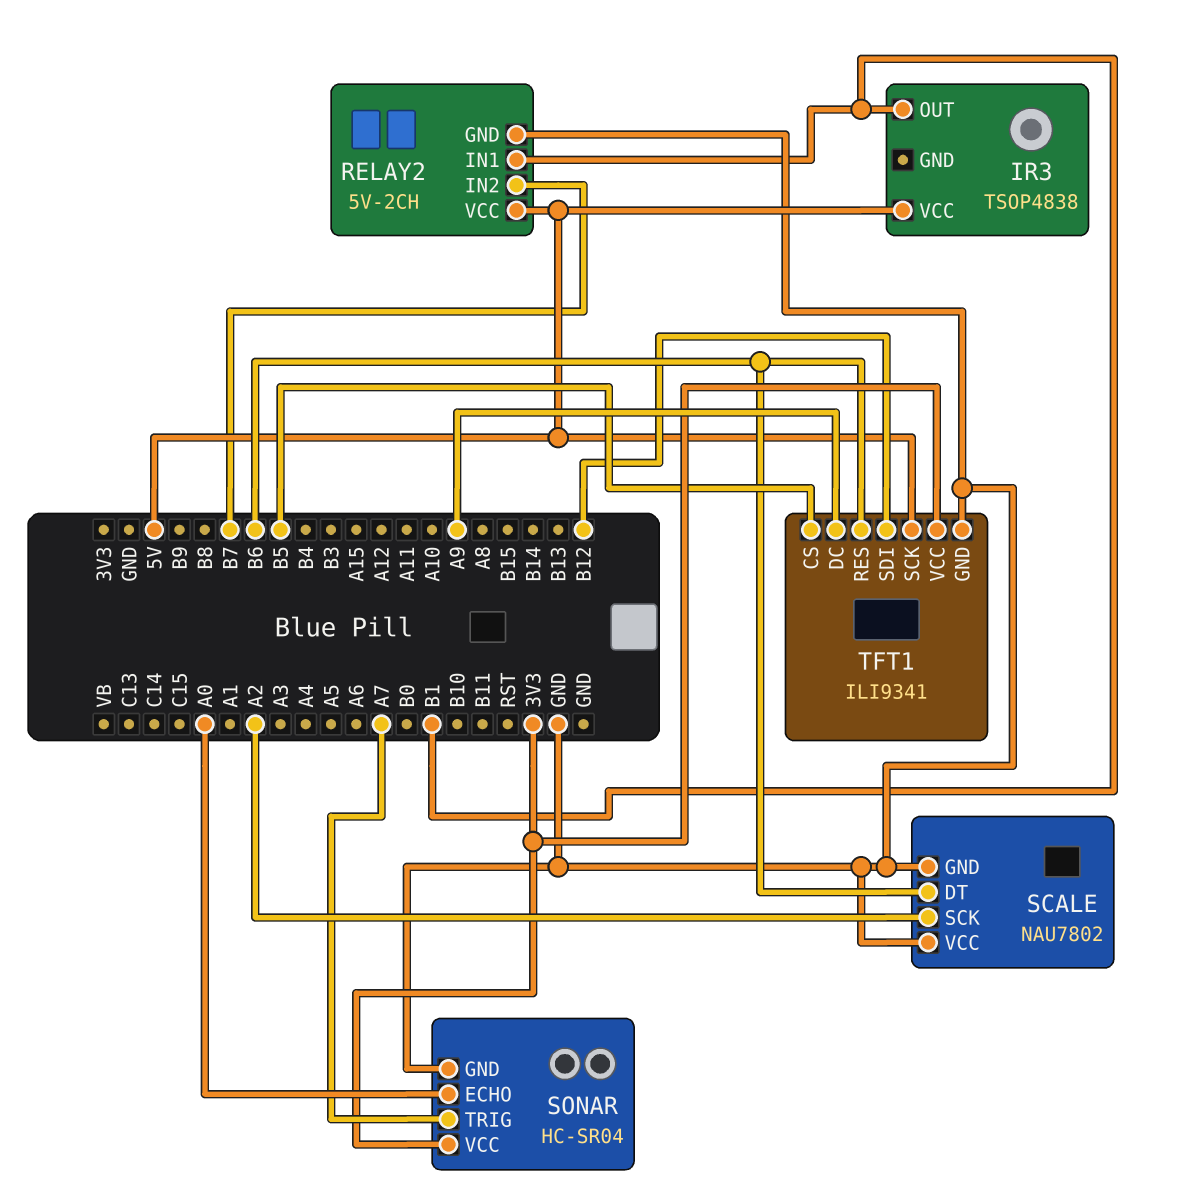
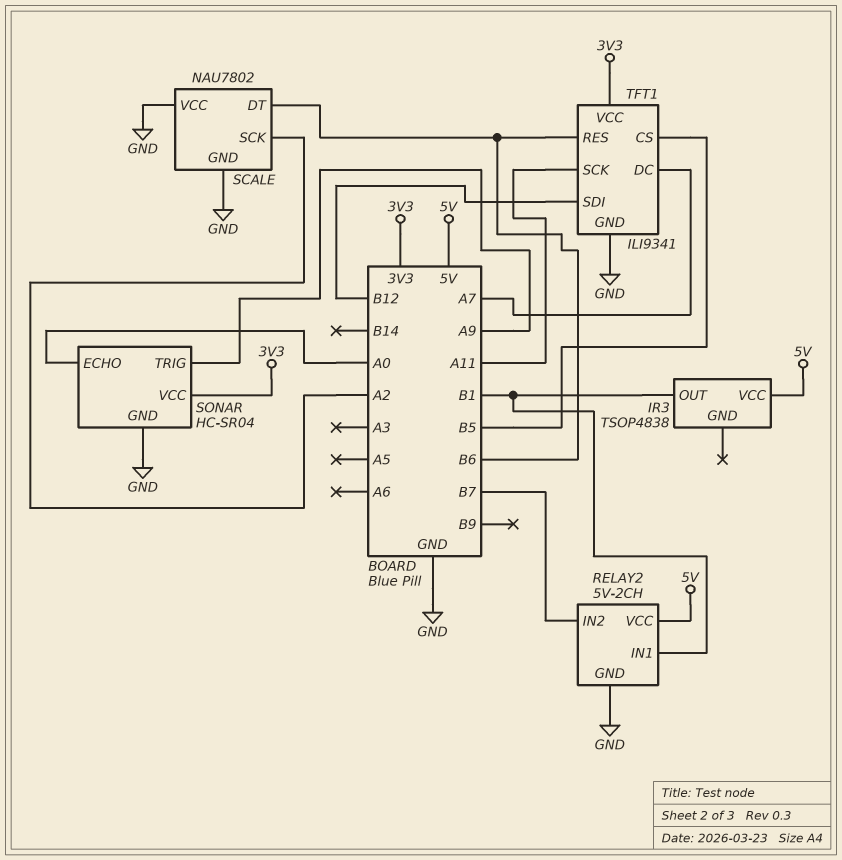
SONAR pin TRIG: A7 -> A9
TFT1 pin DC: A9 -> A7
TFT1 pin SCK: 5V -> A11

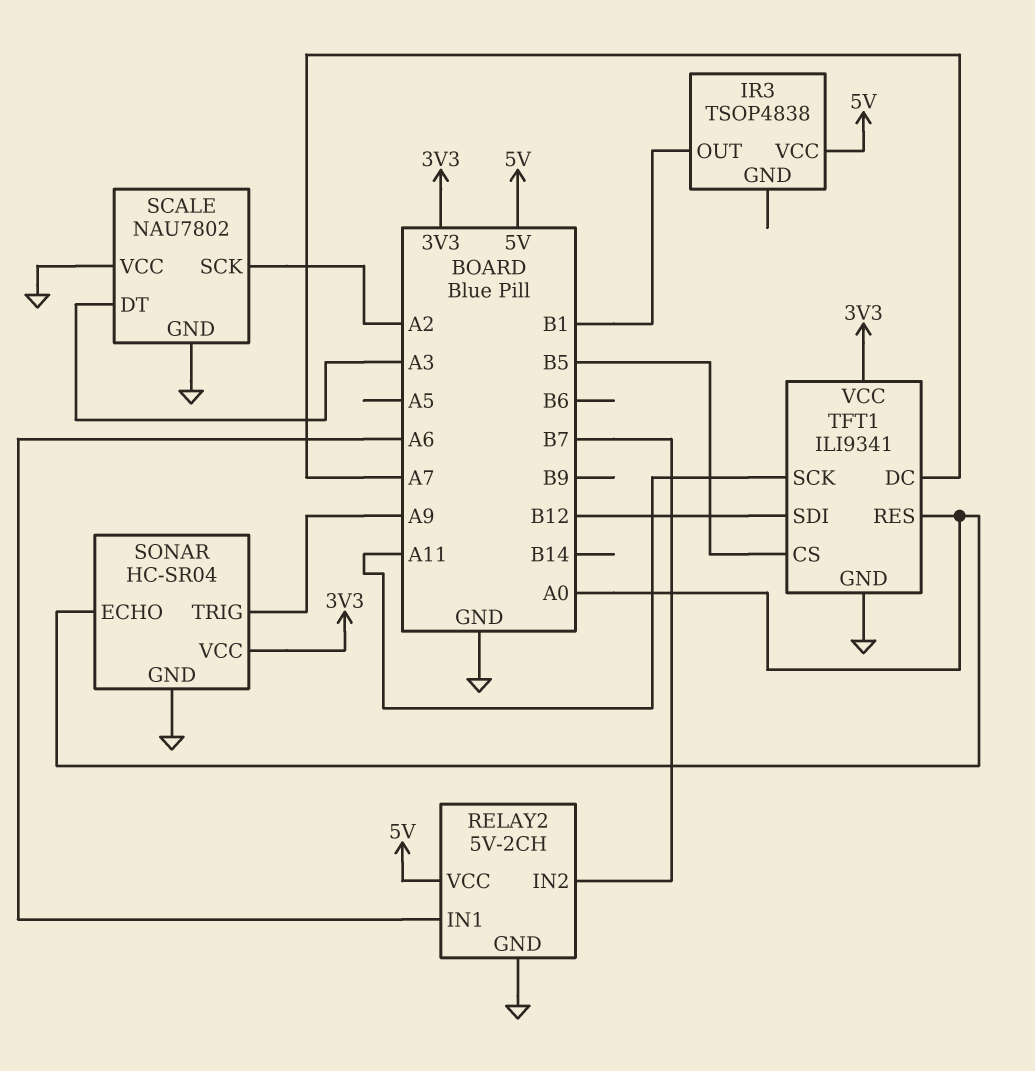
RELAY2 pin IN1: B1 -> A6
SCALE pin DT: B6 -> A3
TFT1 pin RES: B6 -> A0

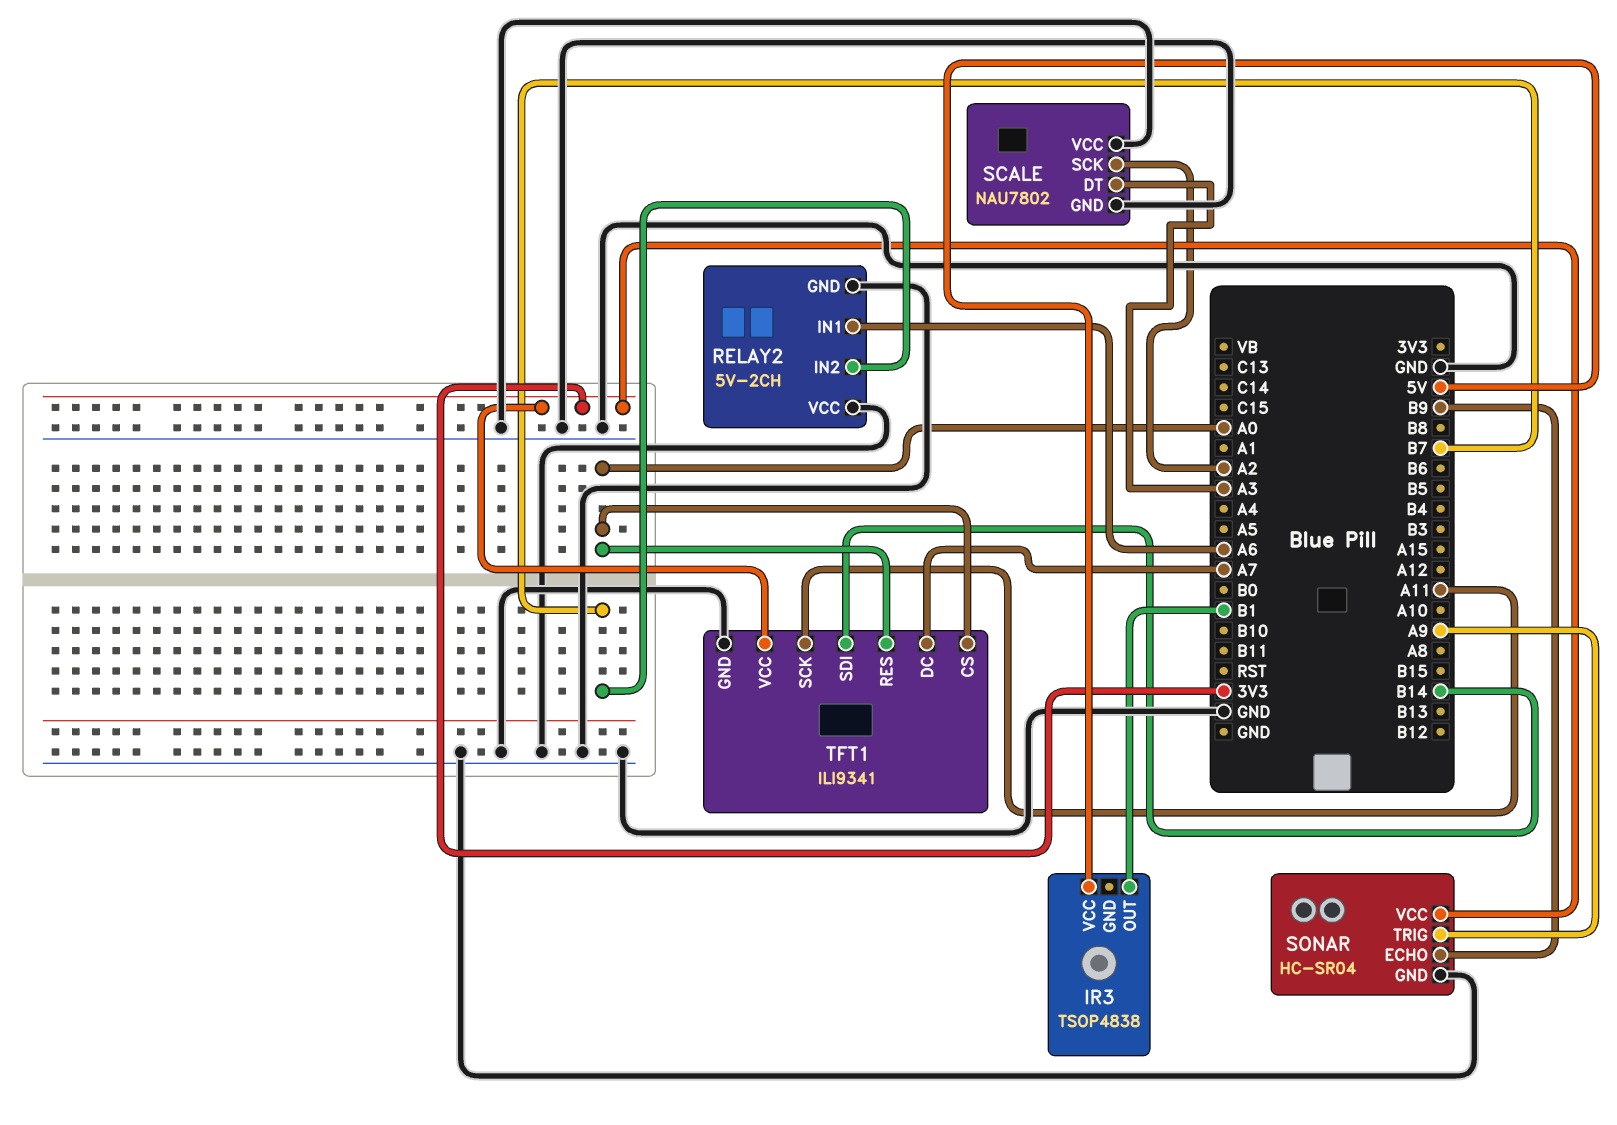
RELAY2 pin VCC: 5V -> GND
SONAR pin ECHO: A0 -> B9
TFT1 pin CS: B5 -> A0
TFT1 pin SDI: B12 -> B14

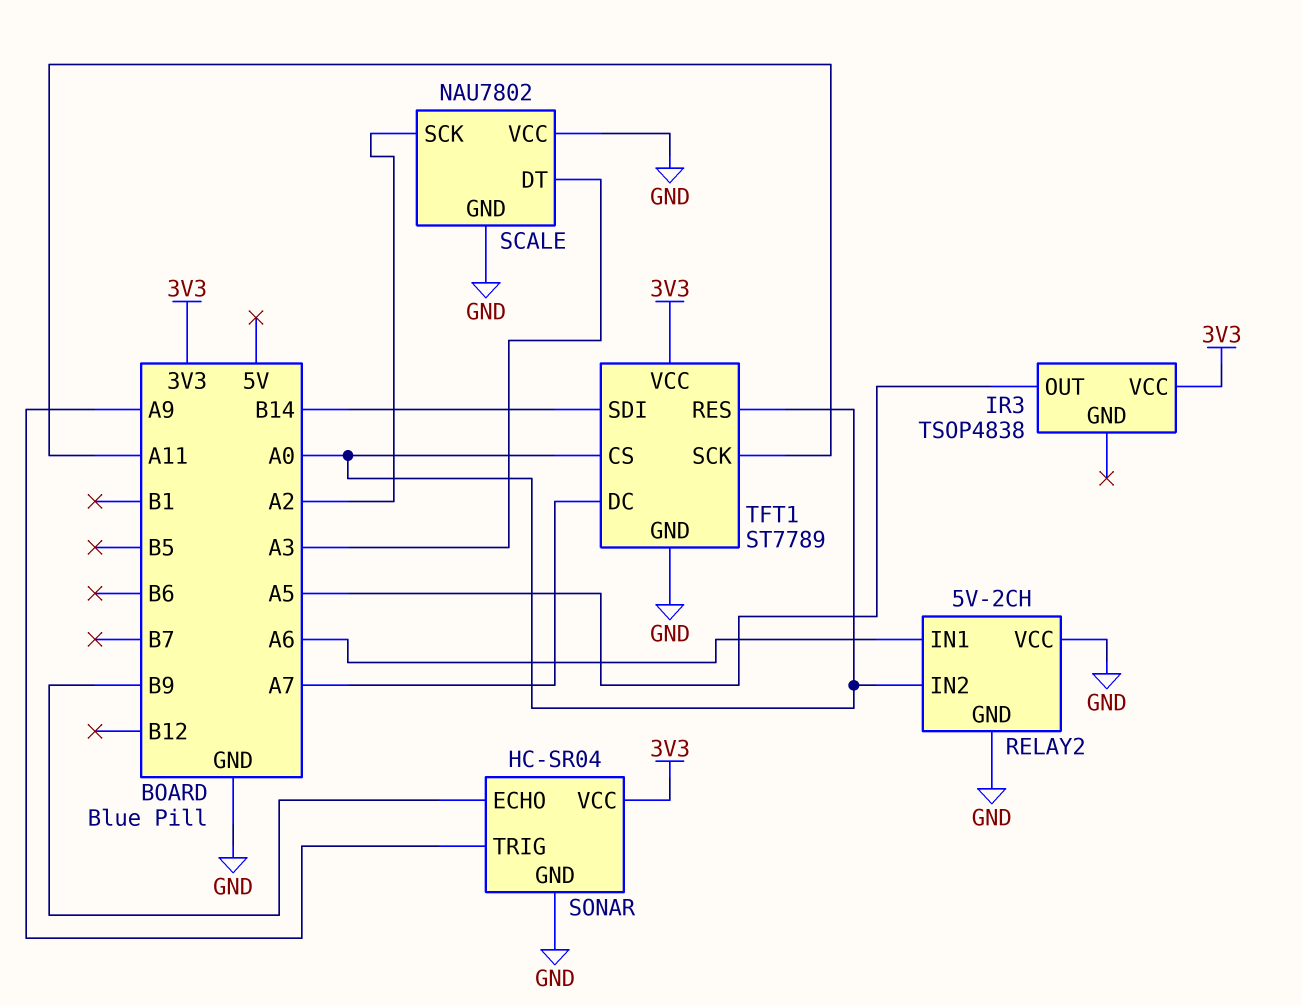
IR3 pin OUT: B1 -> A5
IR3 pin VCC: 5V -> 3V3
RELAY2 pin IN2: B7 -> A0
TFT1: ILI9341 -> ST7789

